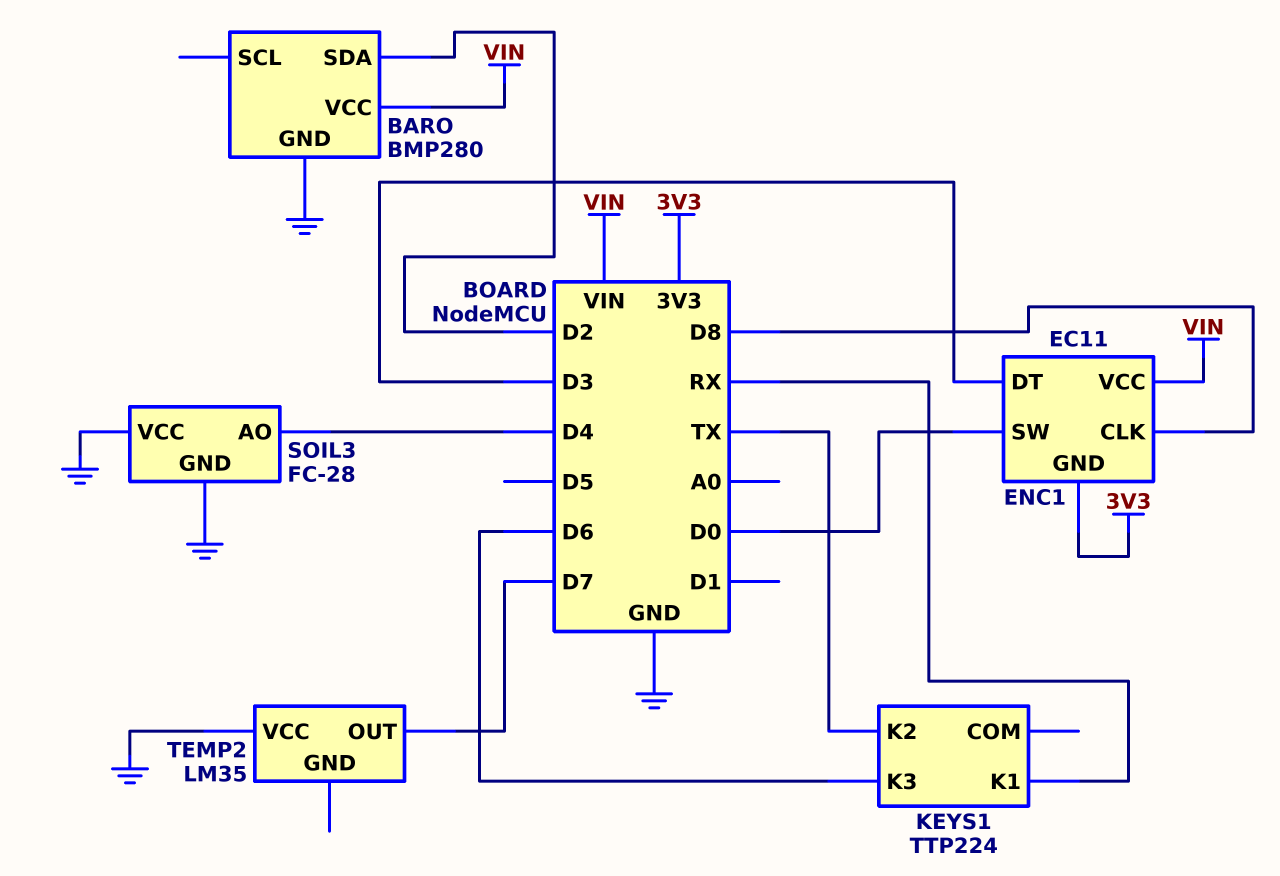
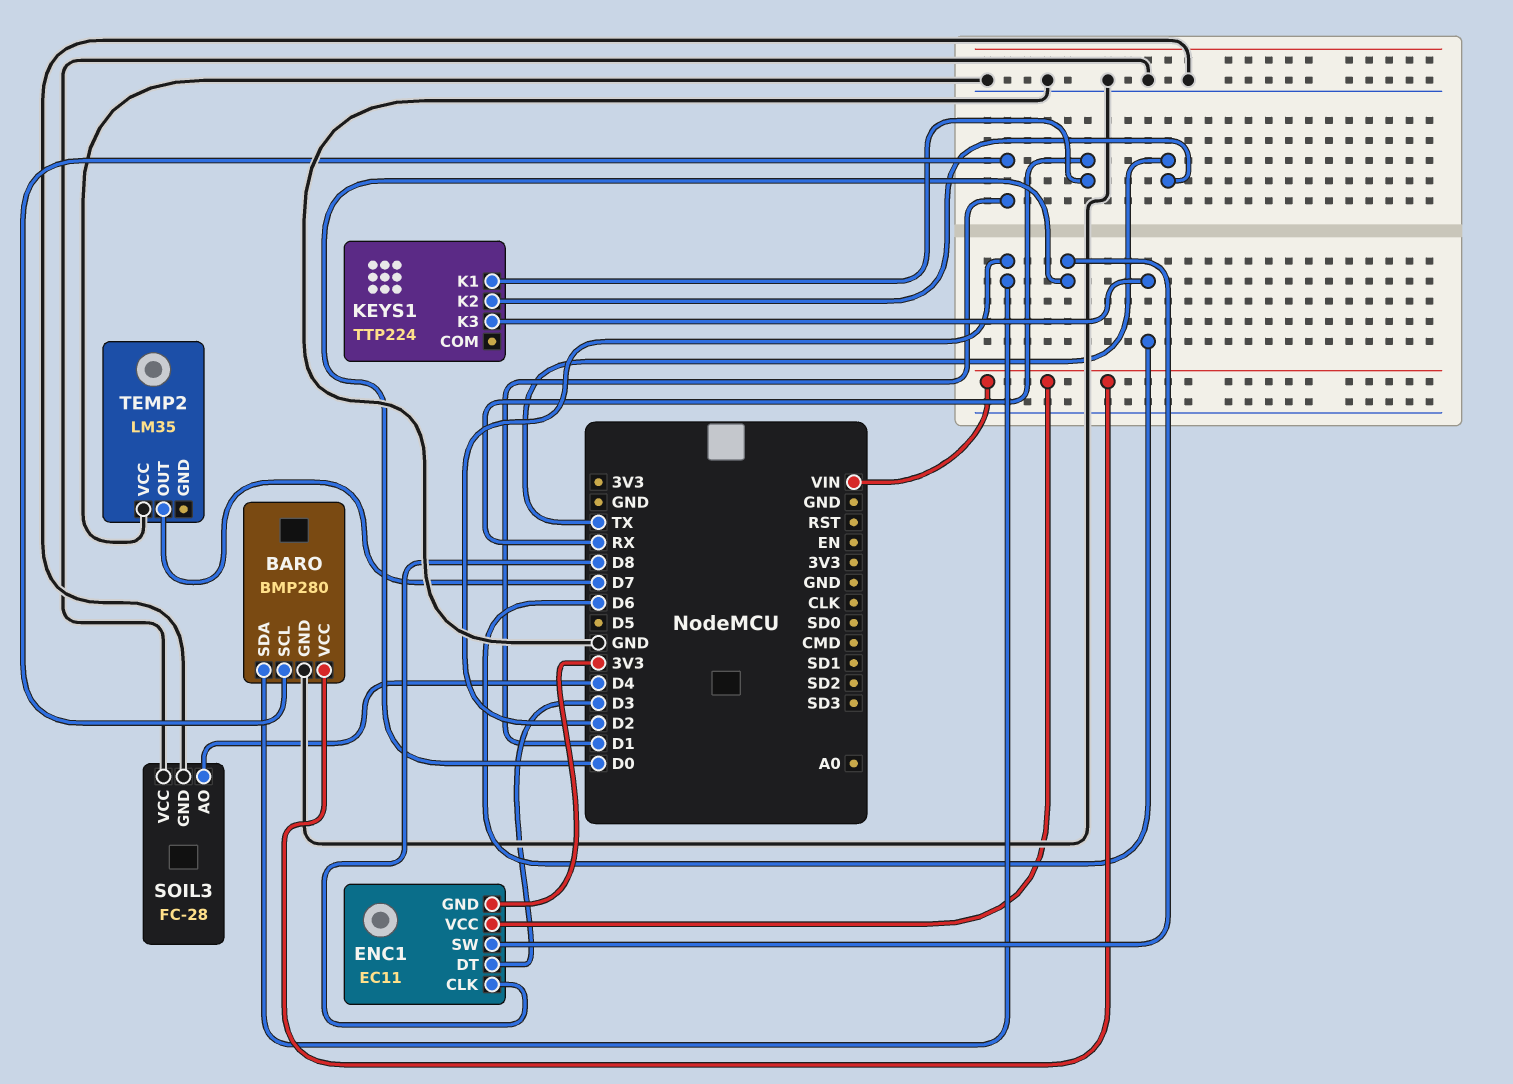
BARO pin SCL: none -> D1

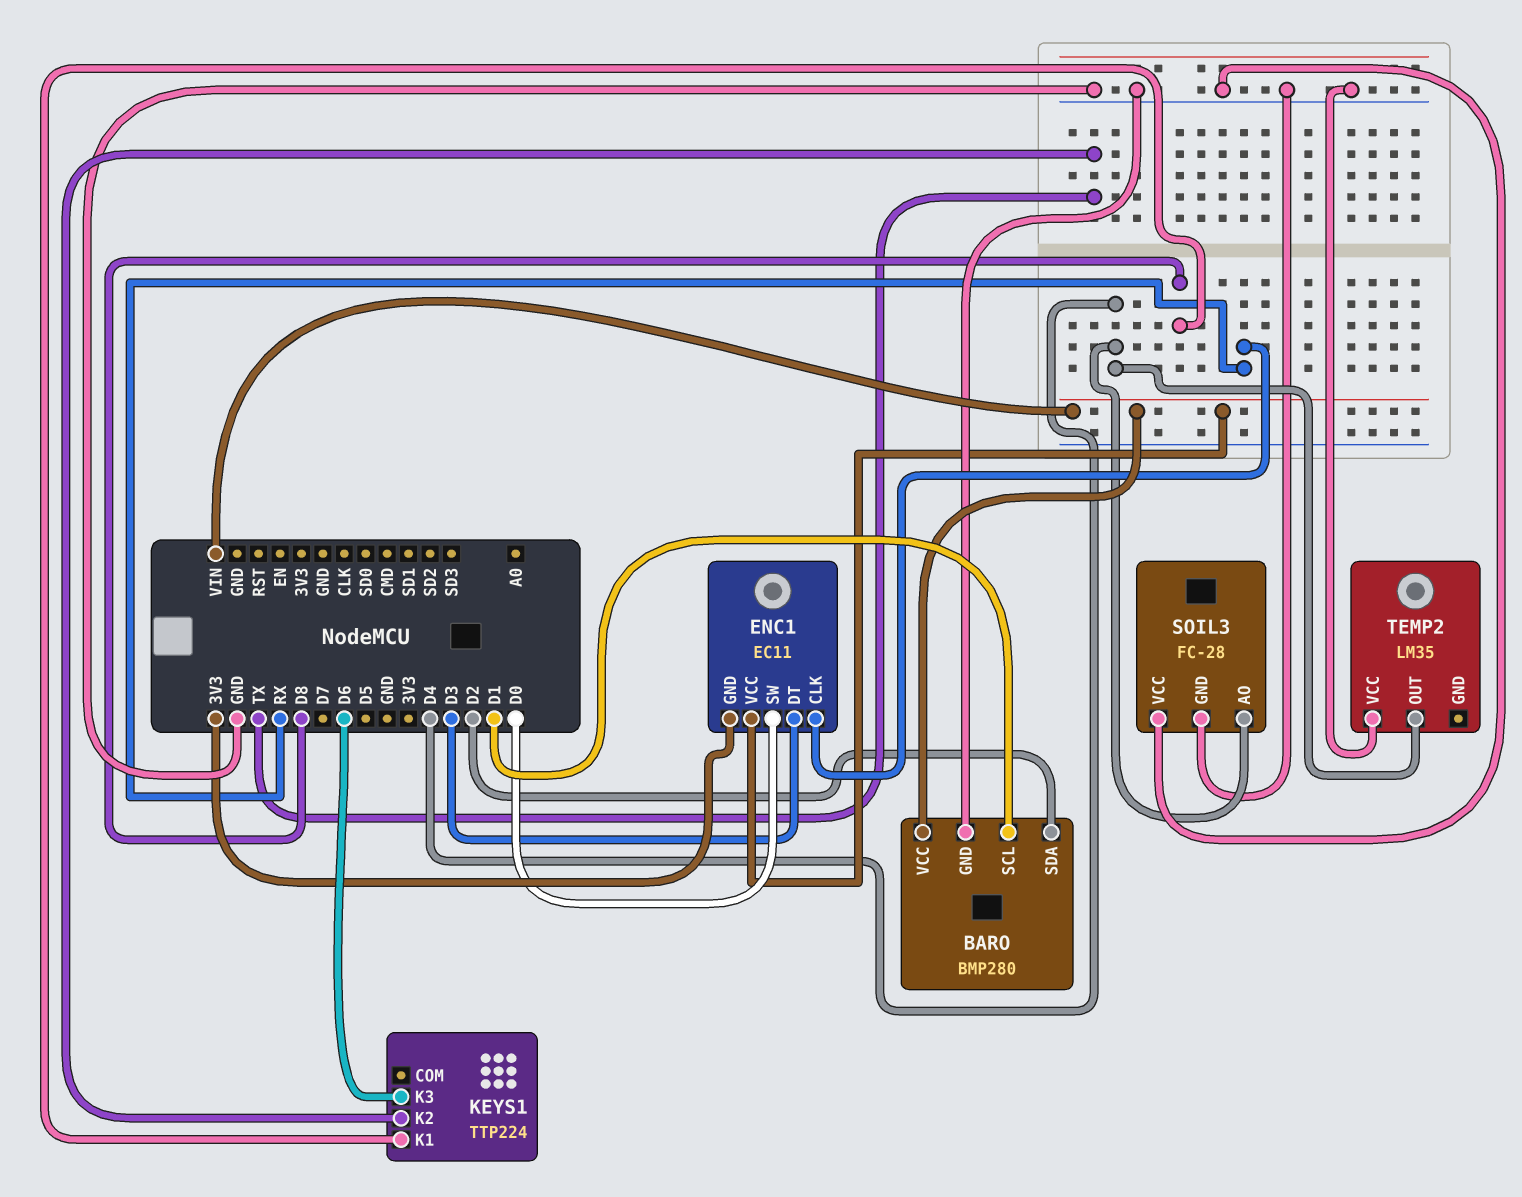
ENC1 pin CLK: D8 -> RX
KEYS1 pin K1: RX -> D8
TEMP2 pin OUT: D7 -> D4

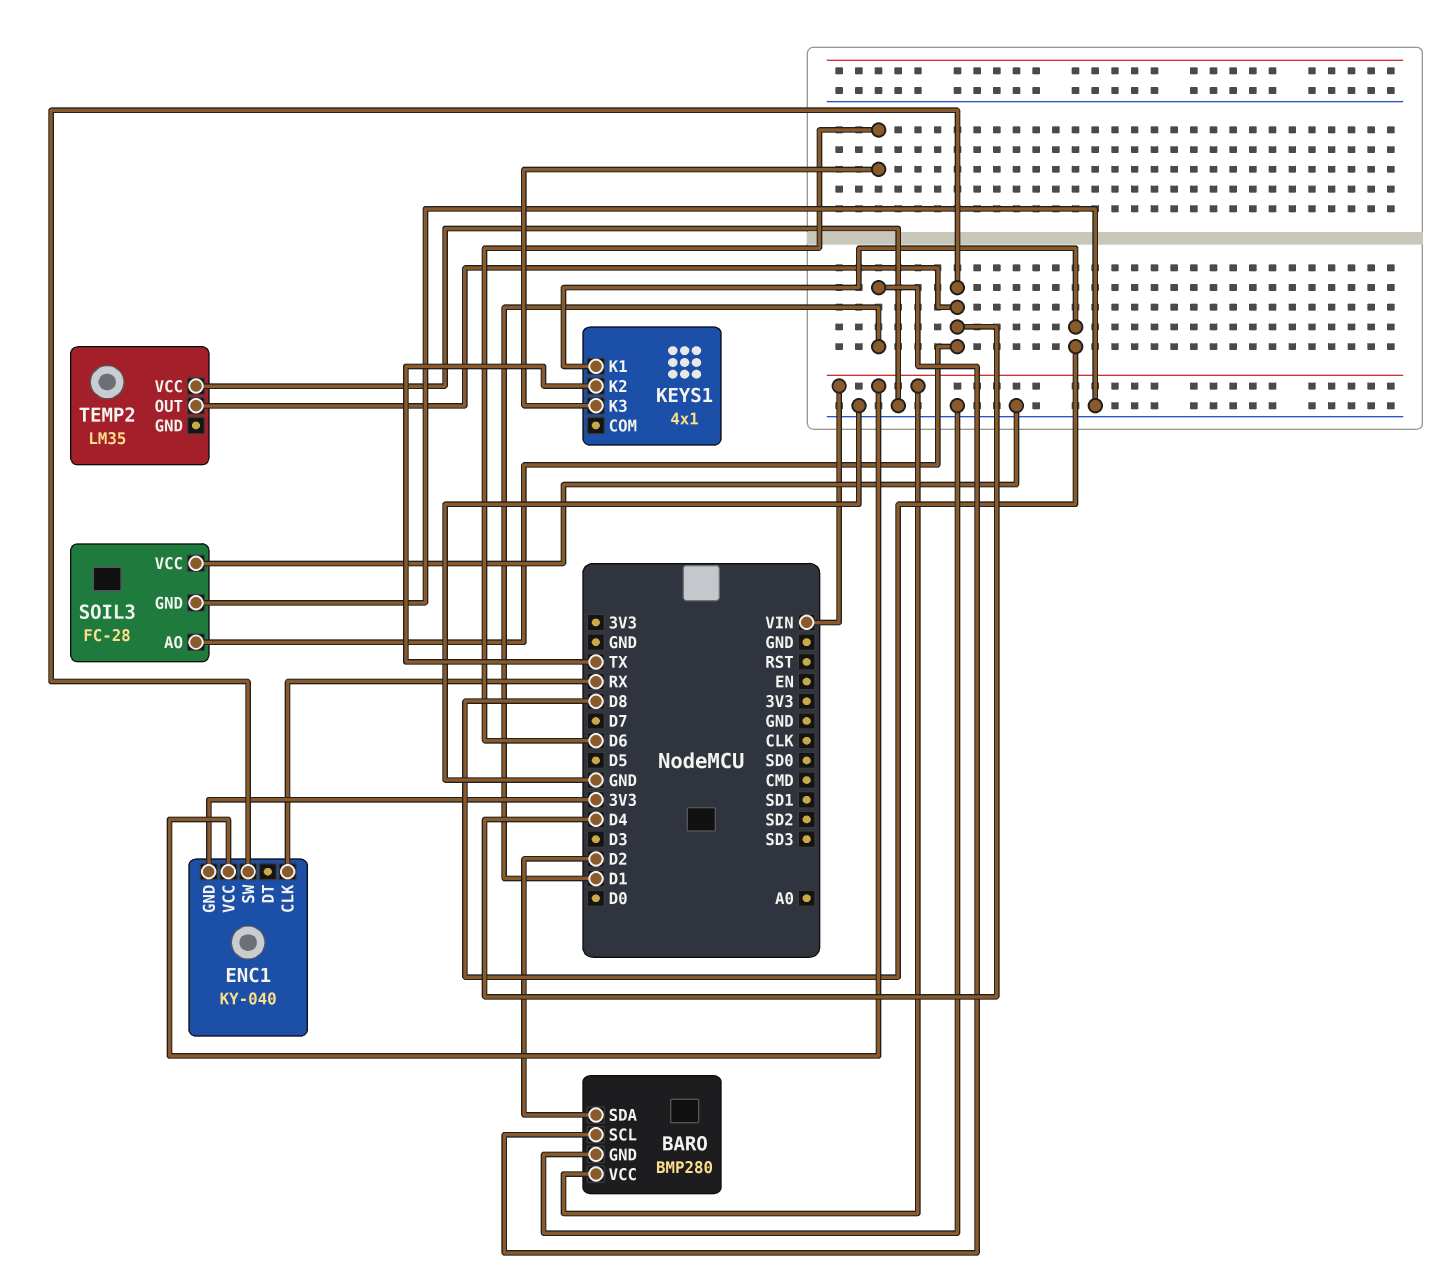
ENC1: EC11 -> KY-040
ENC1 pin DT: D3 -> none
ENC1 pin SW: D0 -> D4
KEYS1: TTP224 -> 4x1

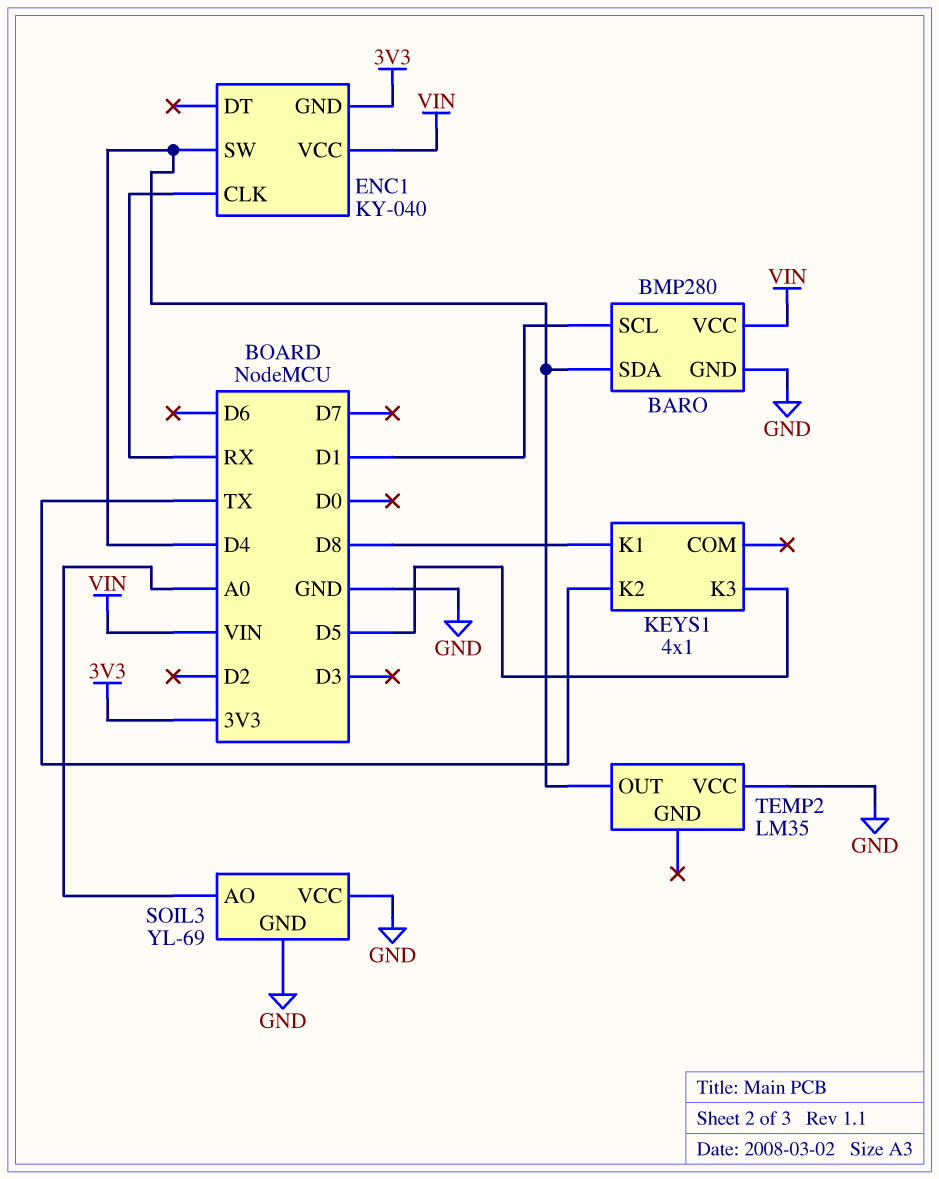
BARO pin SDA: D2 -> D4
KEYS1 pin K3: D6 -> D5
SOIL3: FC-28 -> YL-69
SOIL3 pin AO: D4 -> A0

